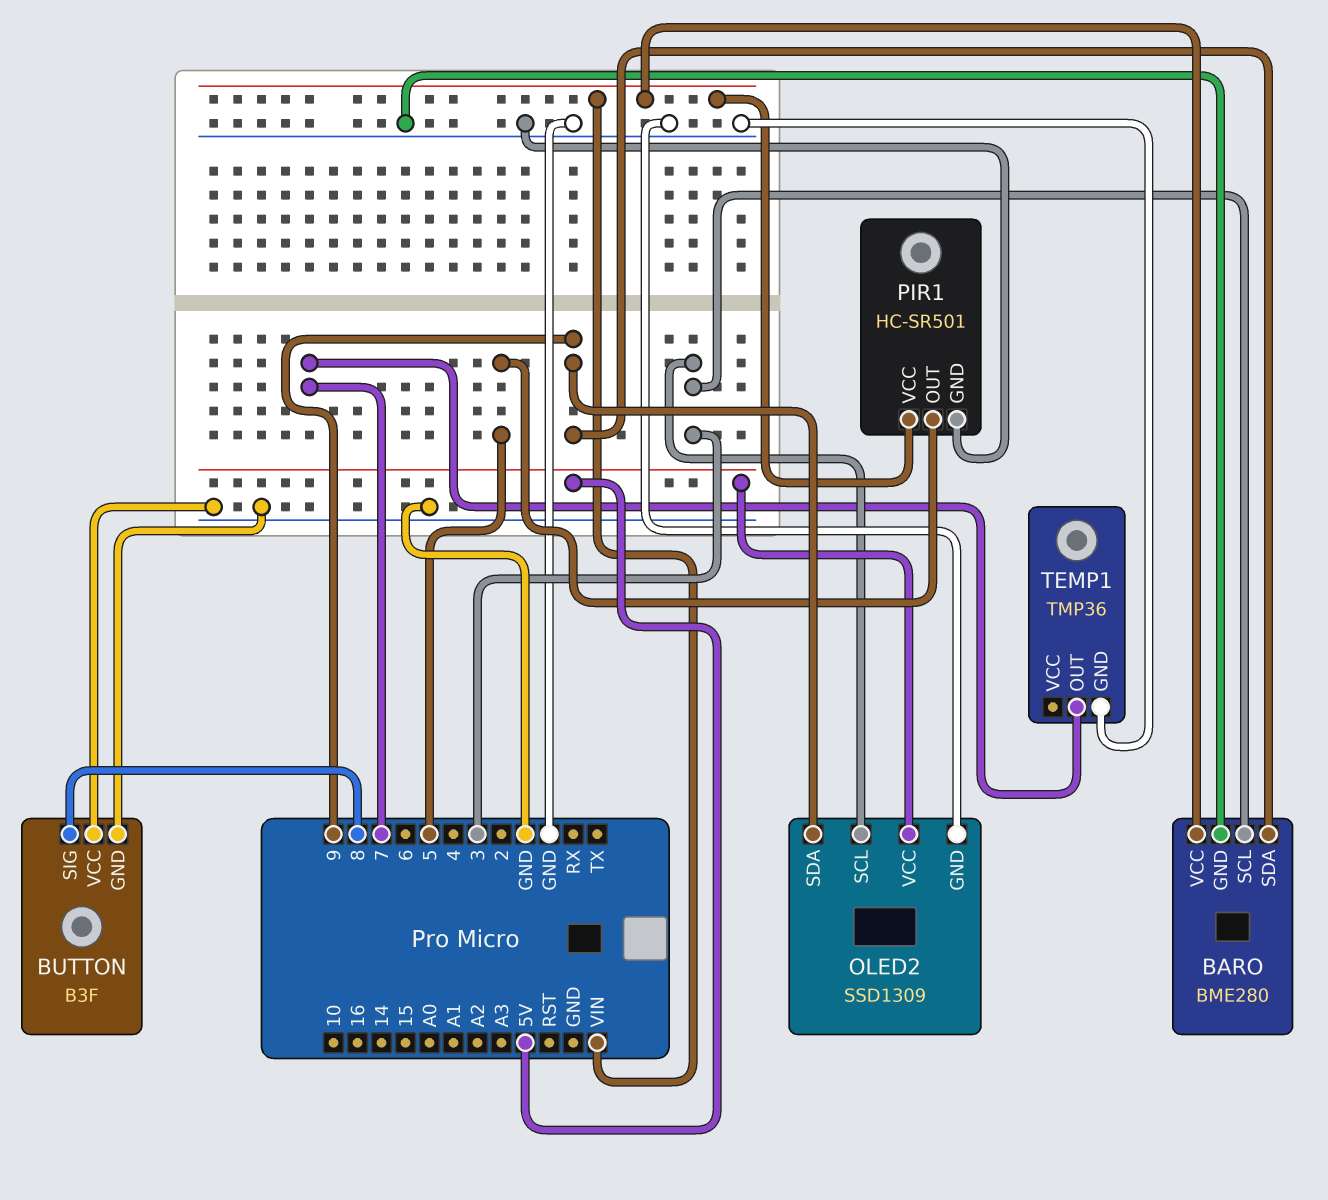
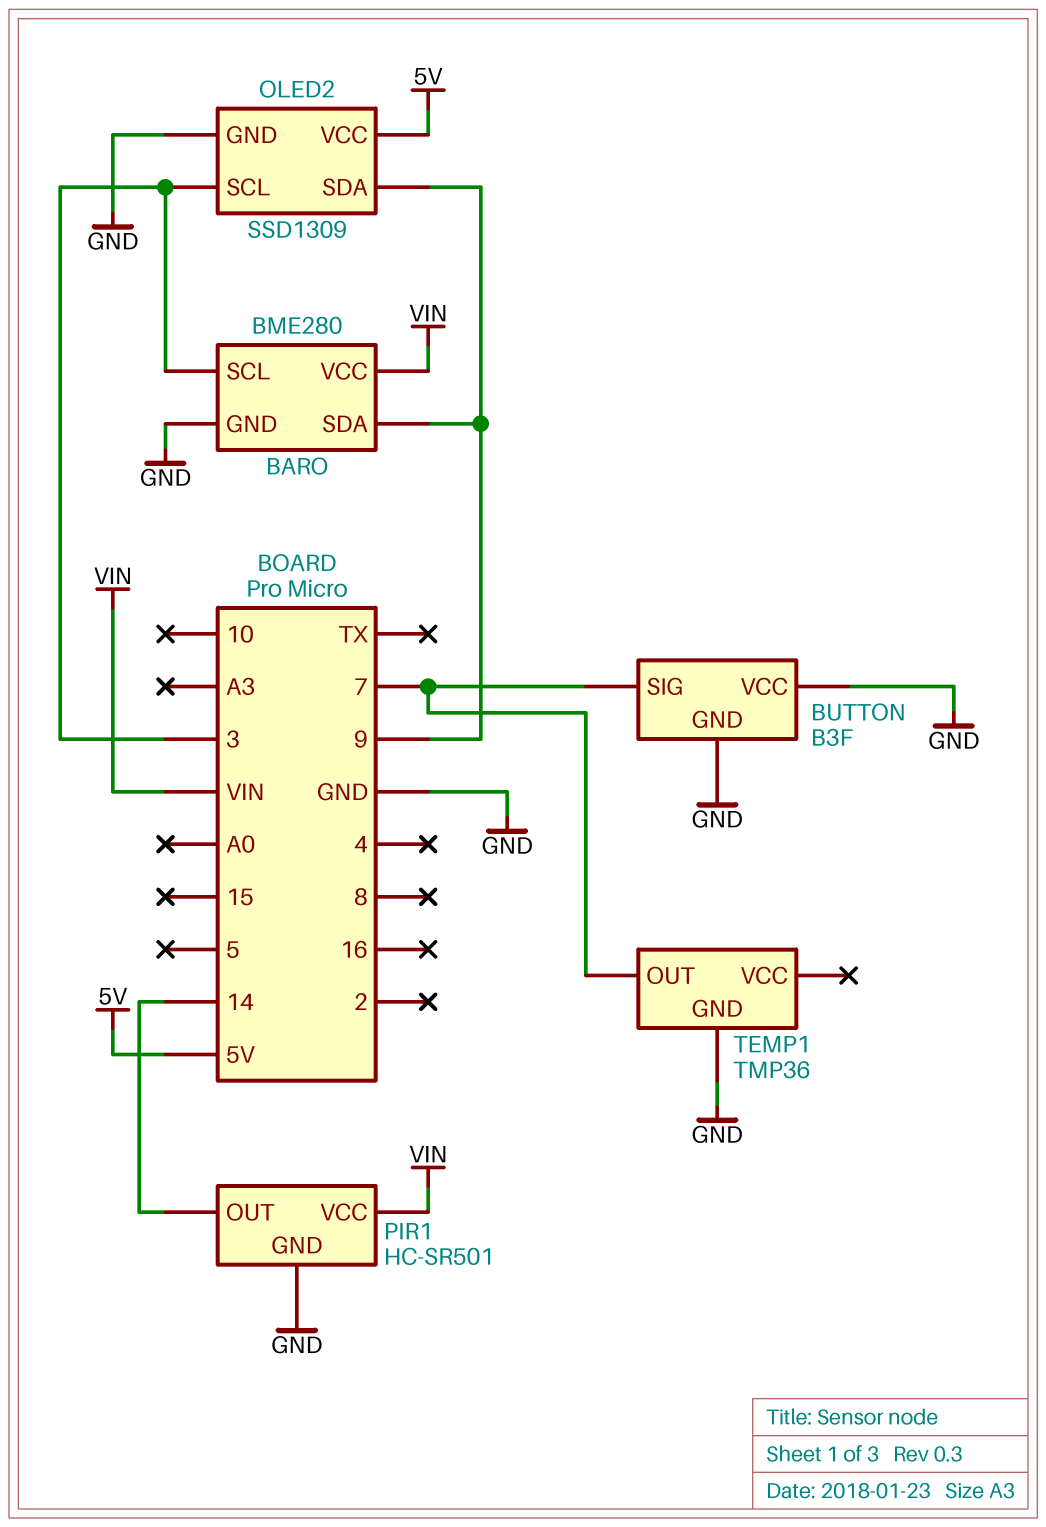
BUTTON pin SIG: 8 -> 7
PIR1 pin OUT: 5 -> 14

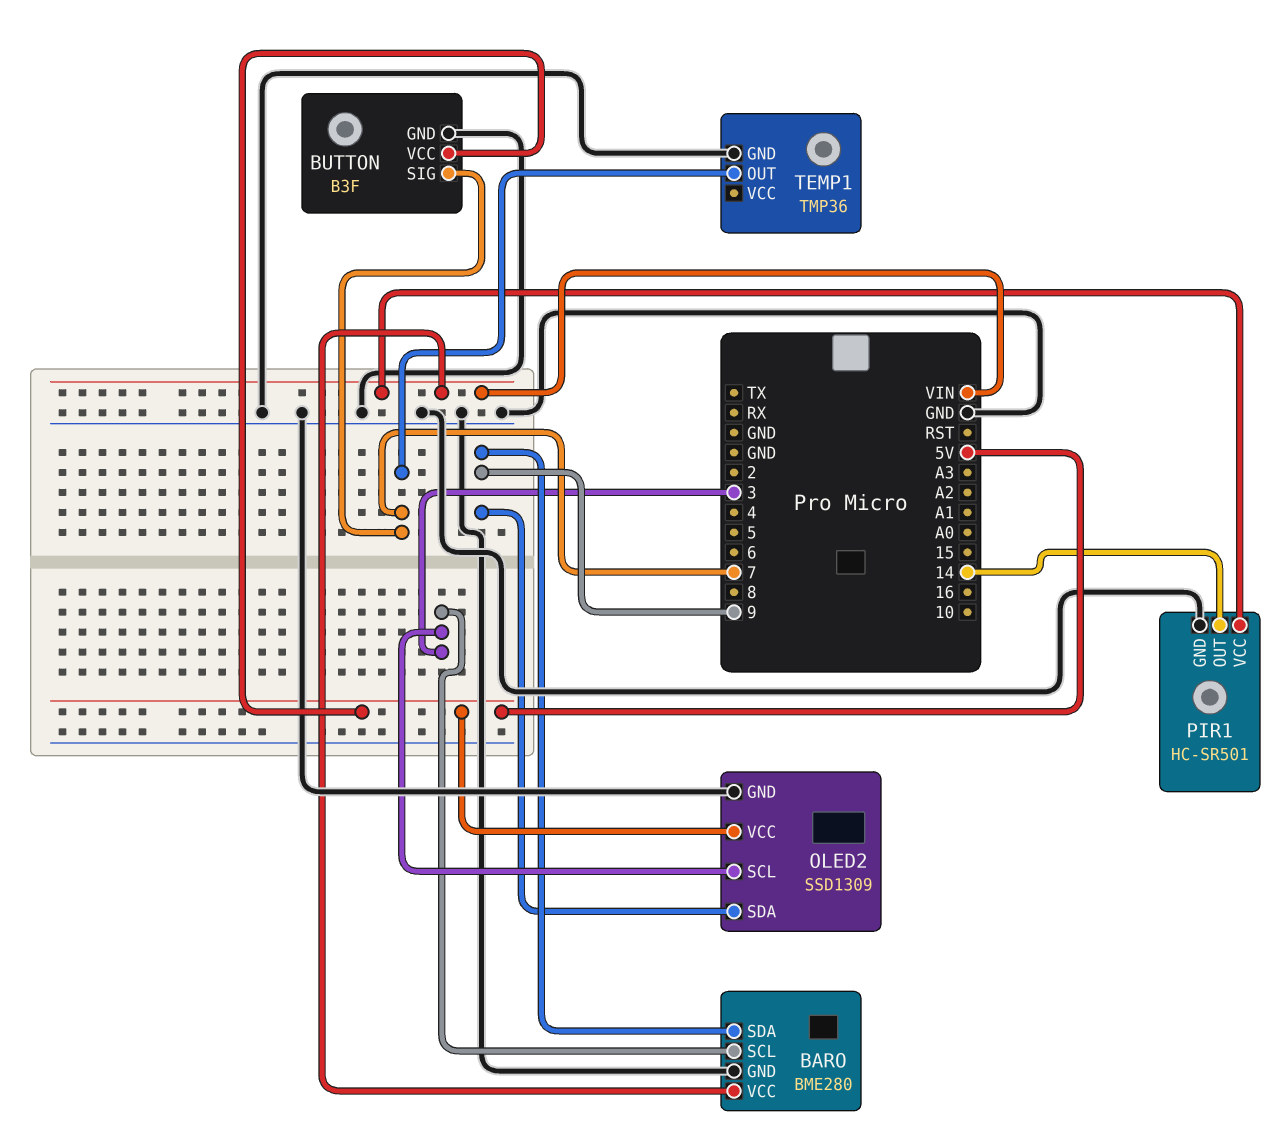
BUTTON pin VCC: GND -> 5V

